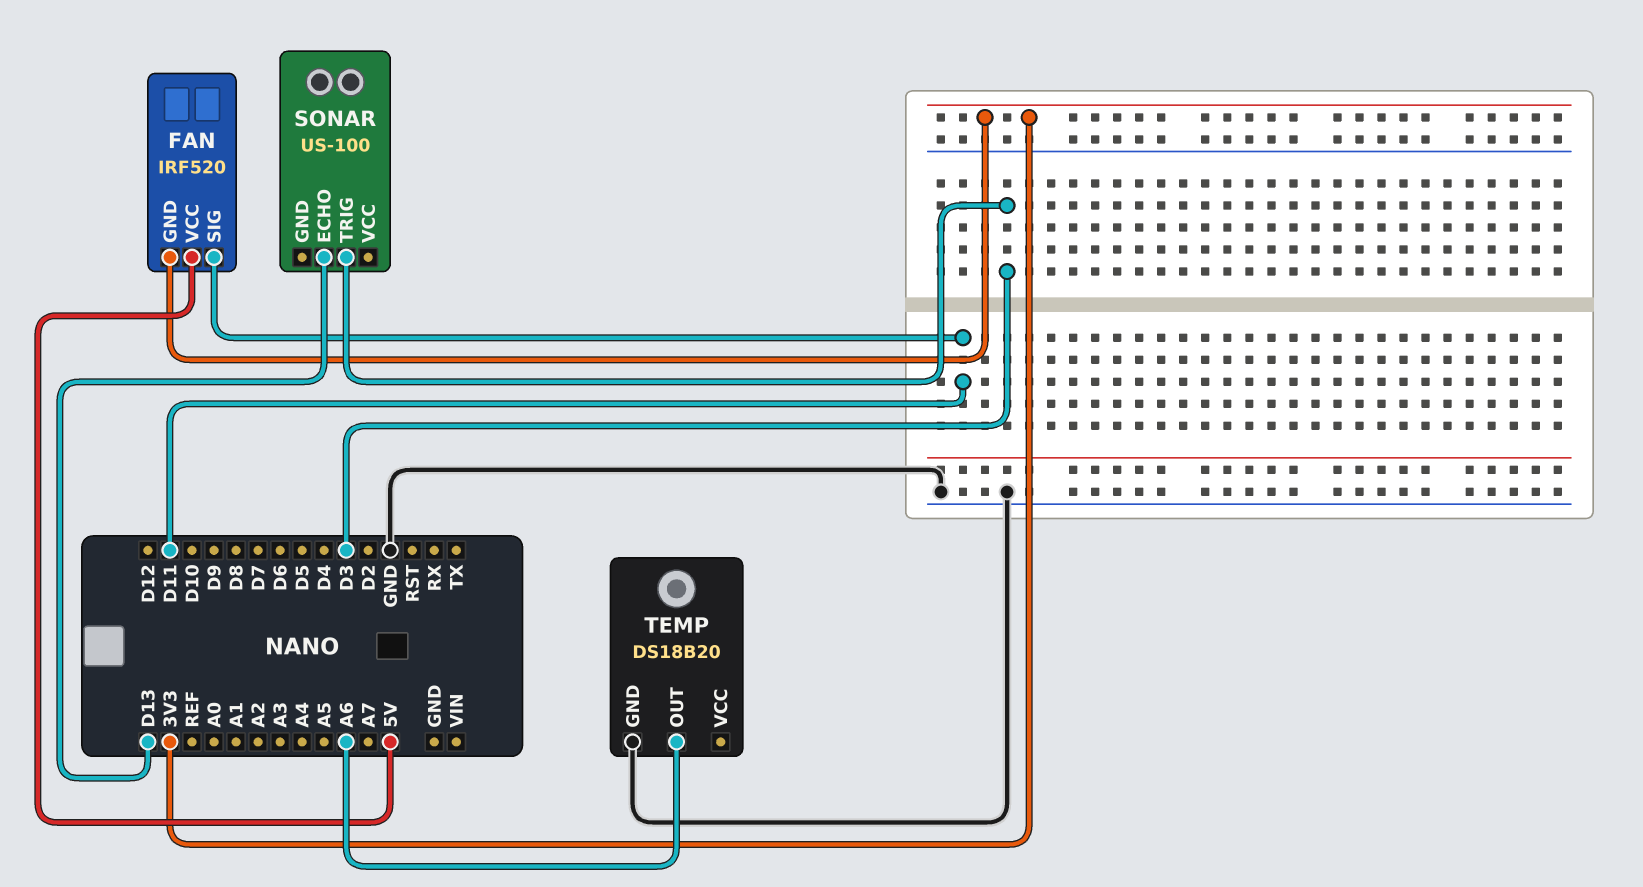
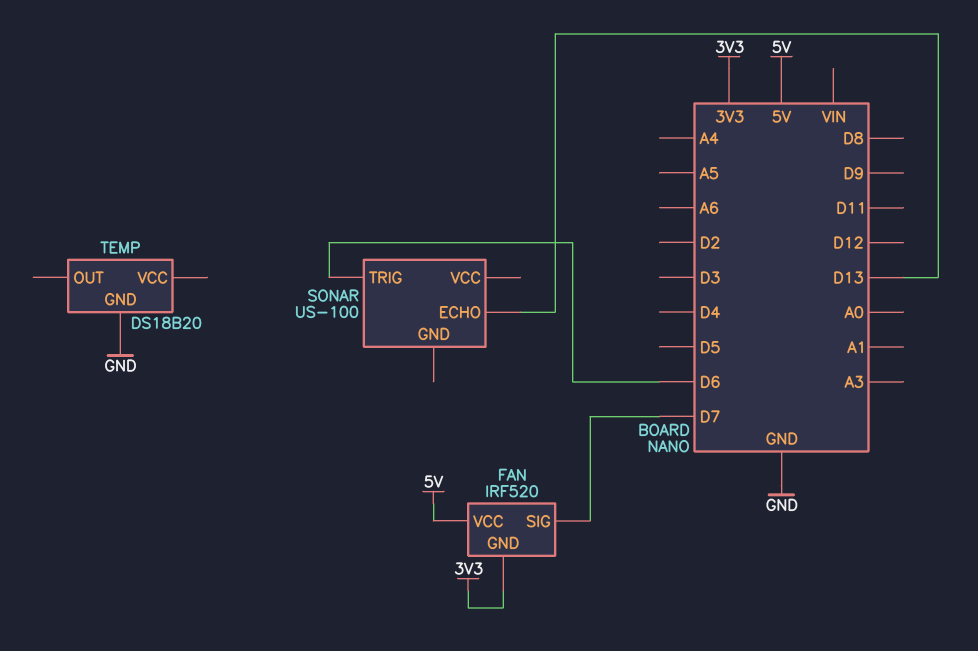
FAN pin SIG: D11 -> D7
SONAR pin TRIG: D3 -> D6
TEMP pin OUT: A6 -> none

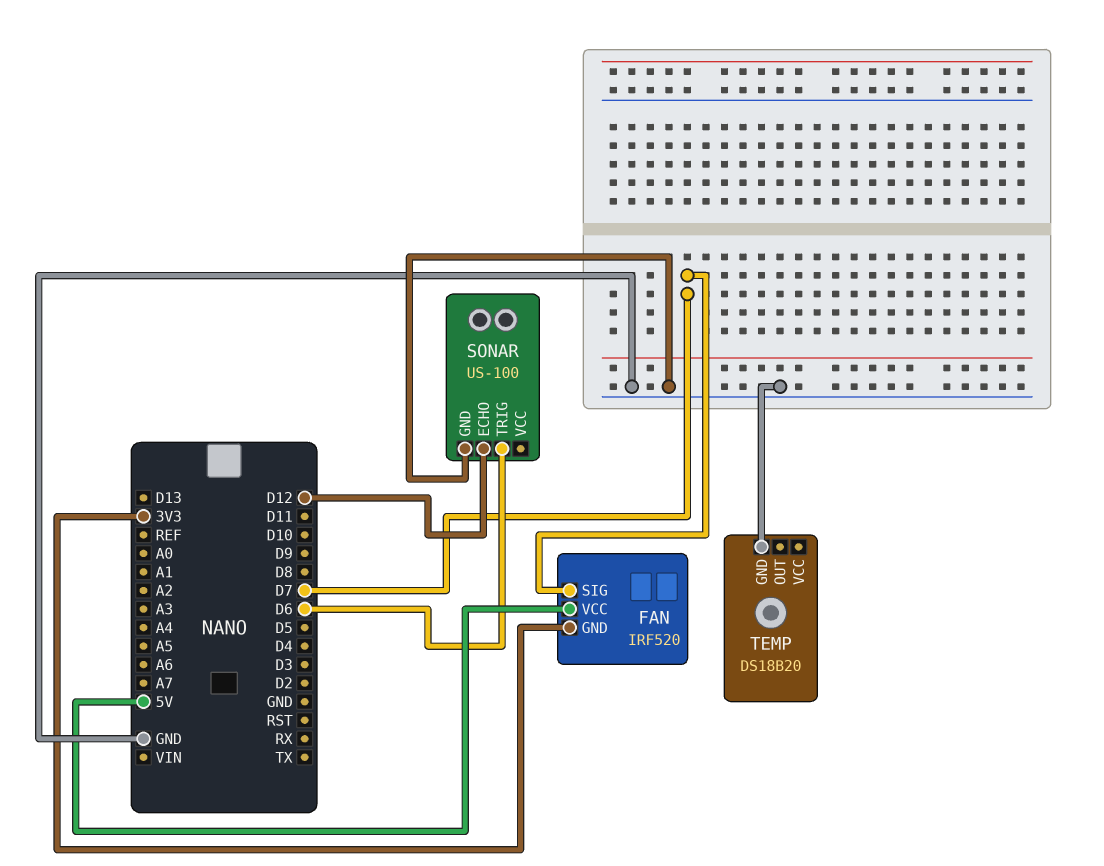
SONAR pin ECHO: D13 -> D12
SONAR pin GND: none -> GND

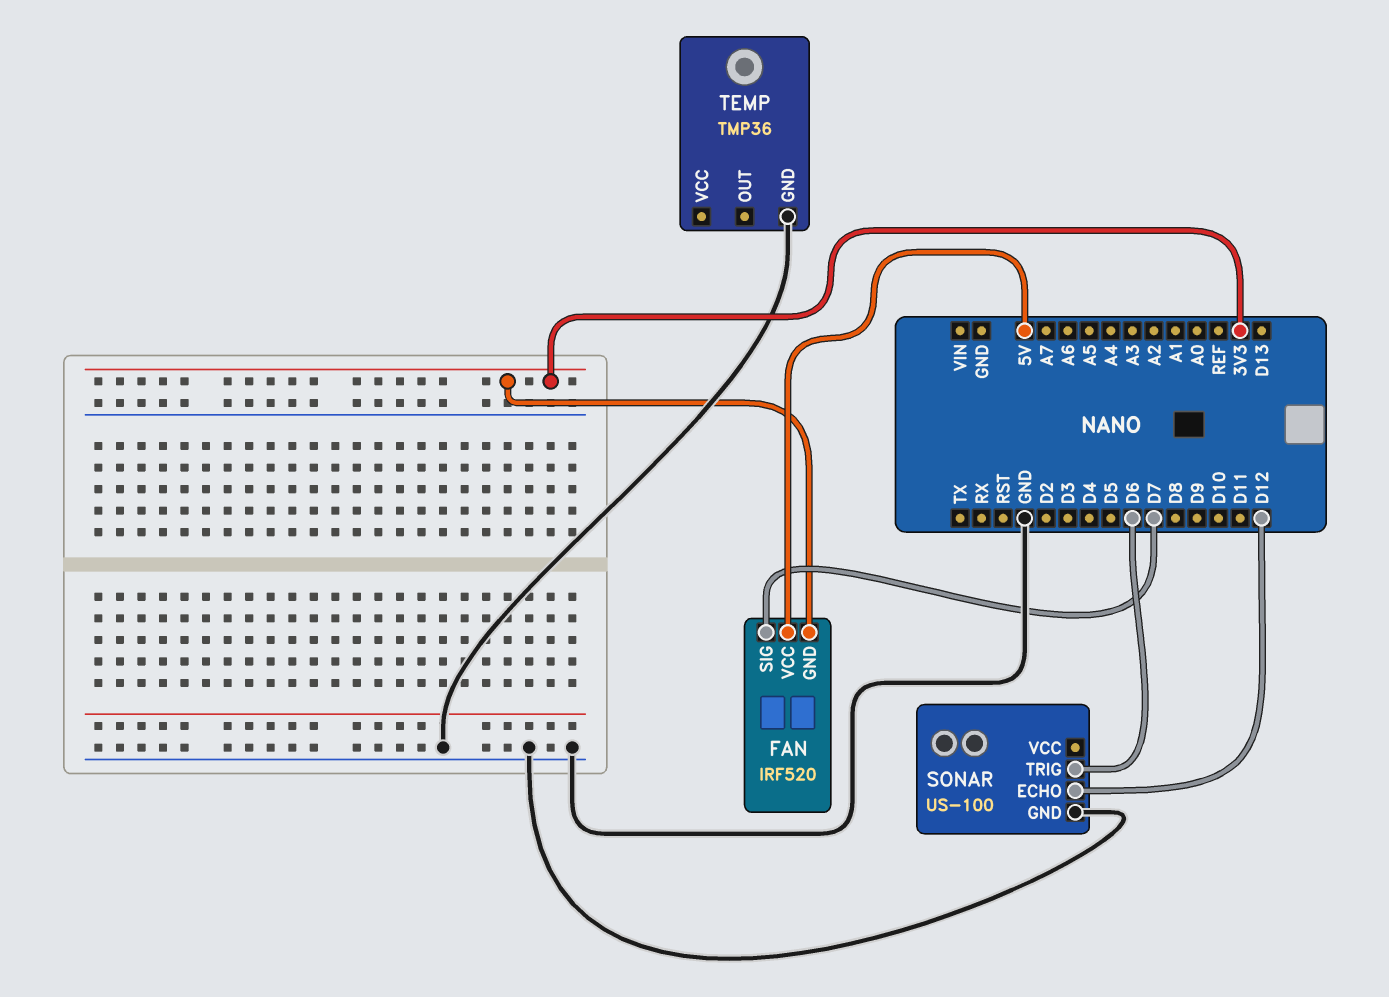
TEMP: DS18B20 -> TMP36

